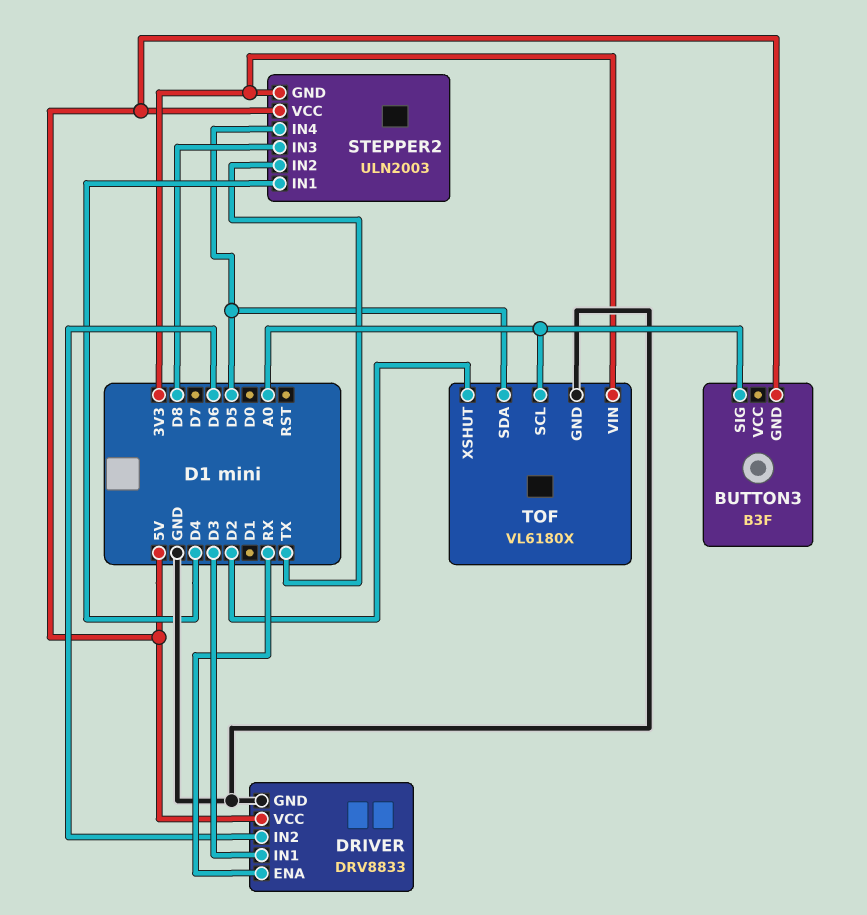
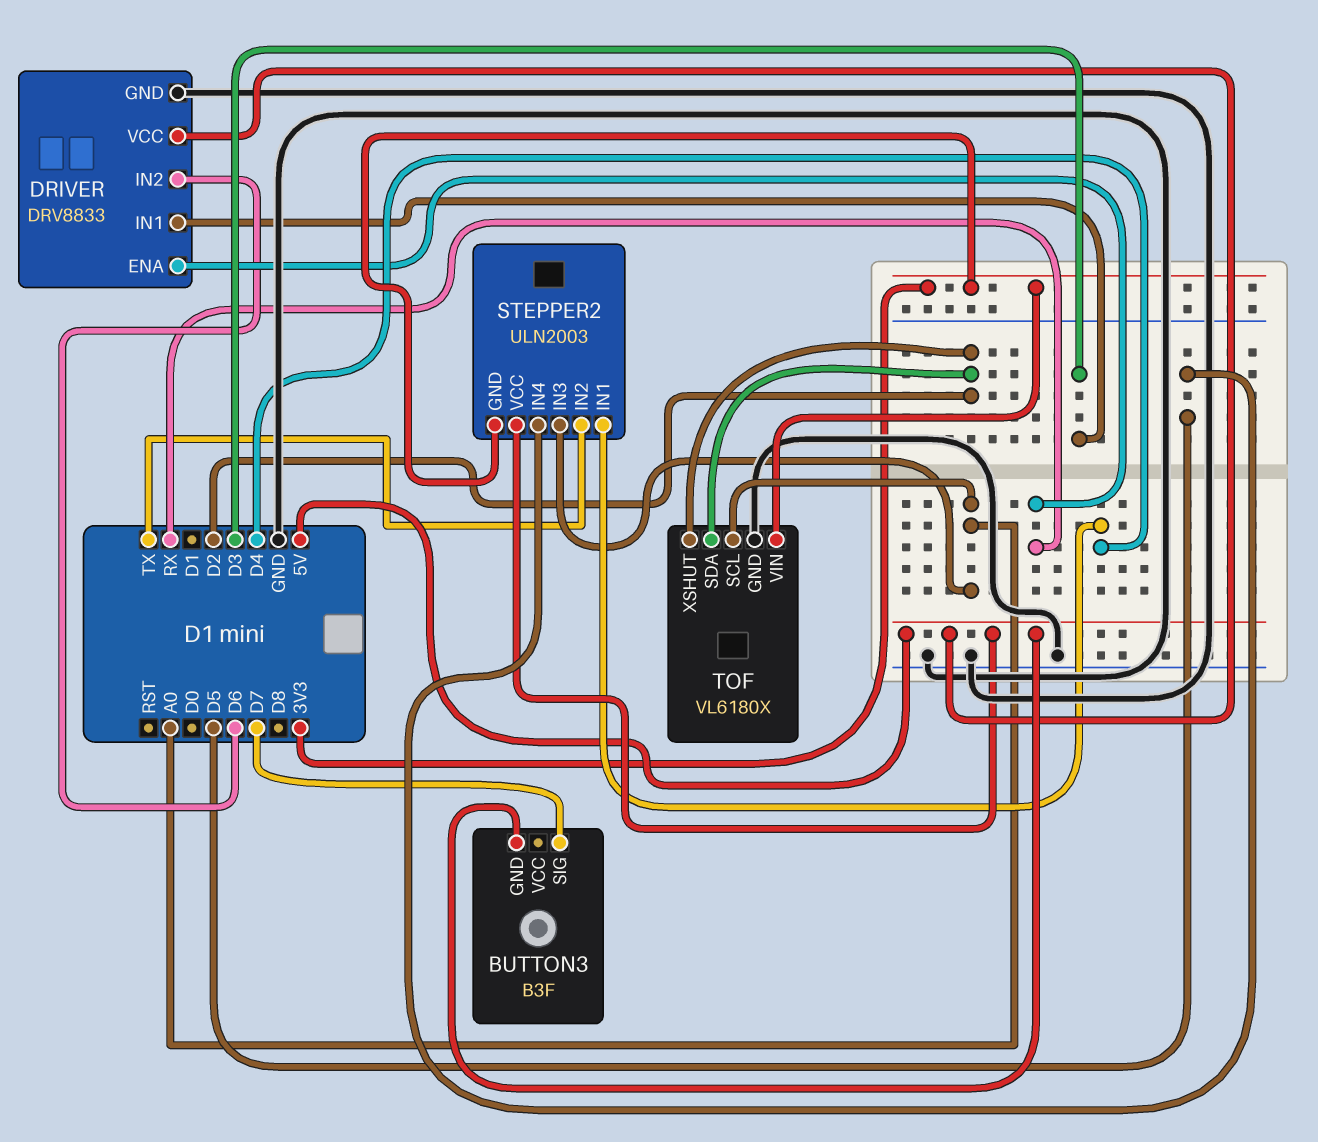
BUTTON3 pin SIG: A0 -> D7
STEPPER2 pin IN3: D8 -> A0
TOF pin SDA: D5 -> D2

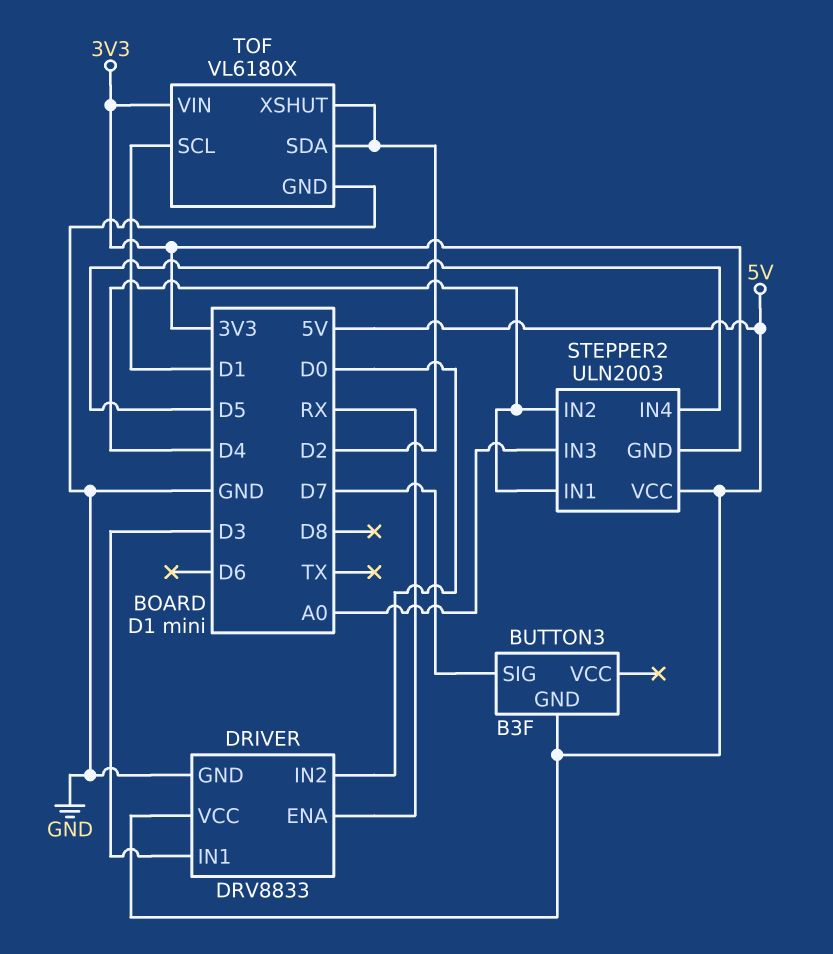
DRIVER pin IN2: D6 -> D0
STEPPER2 pin IN2: TX -> D4
TOF pin SCL: A0 -> D1

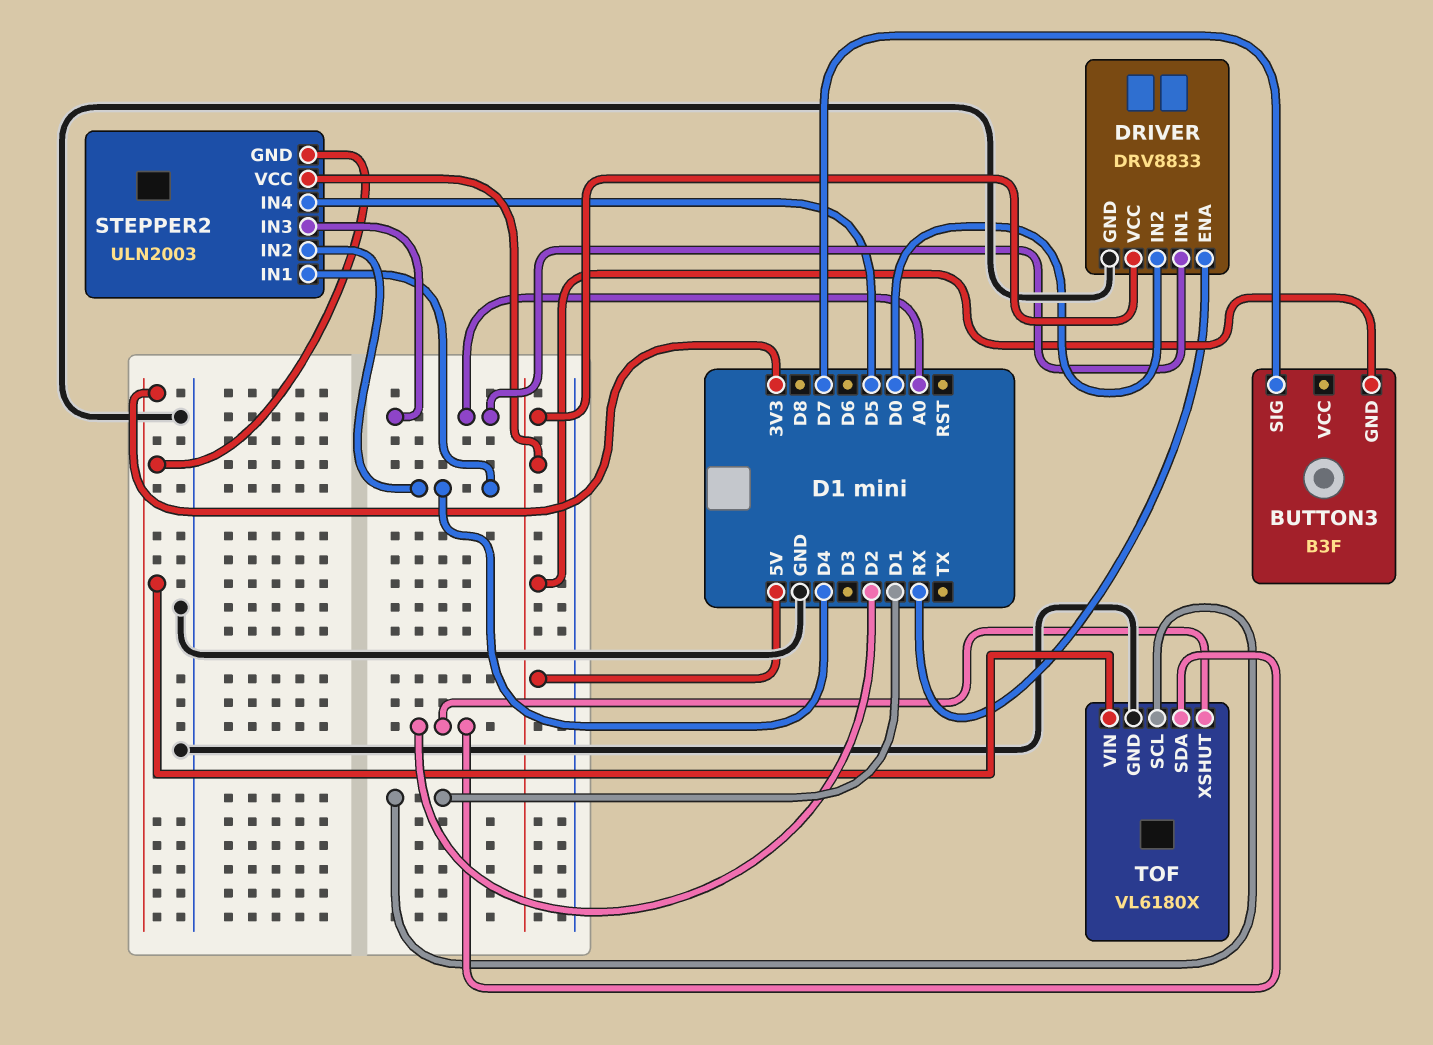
DRIVER pin IN1: D3 -> A0

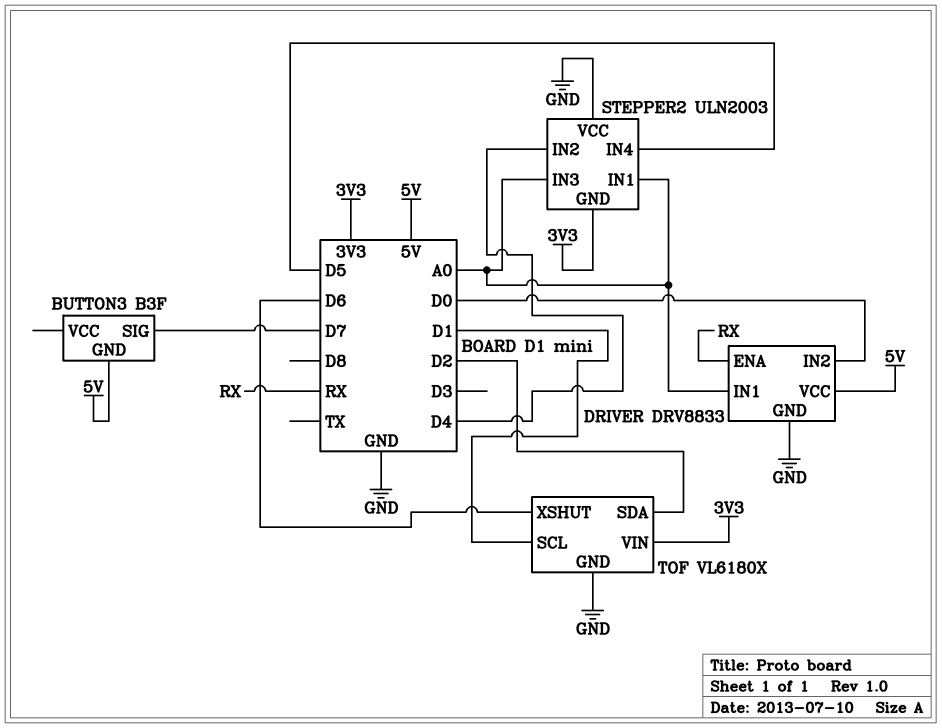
STEPPER2 pin IN1: D4 -> A0
STEPPER2 pin VCC: 5V -> GND
TOF pin XSHUT: D2 -> D6

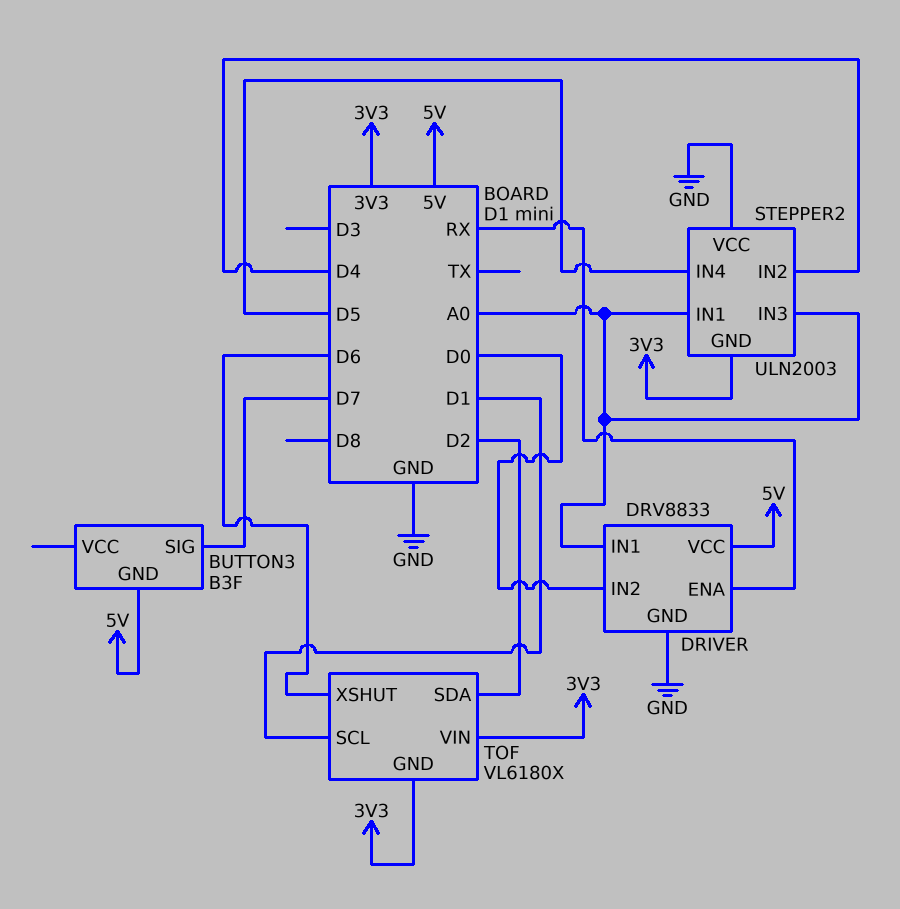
TOF pin GND: GND -> 3V3

